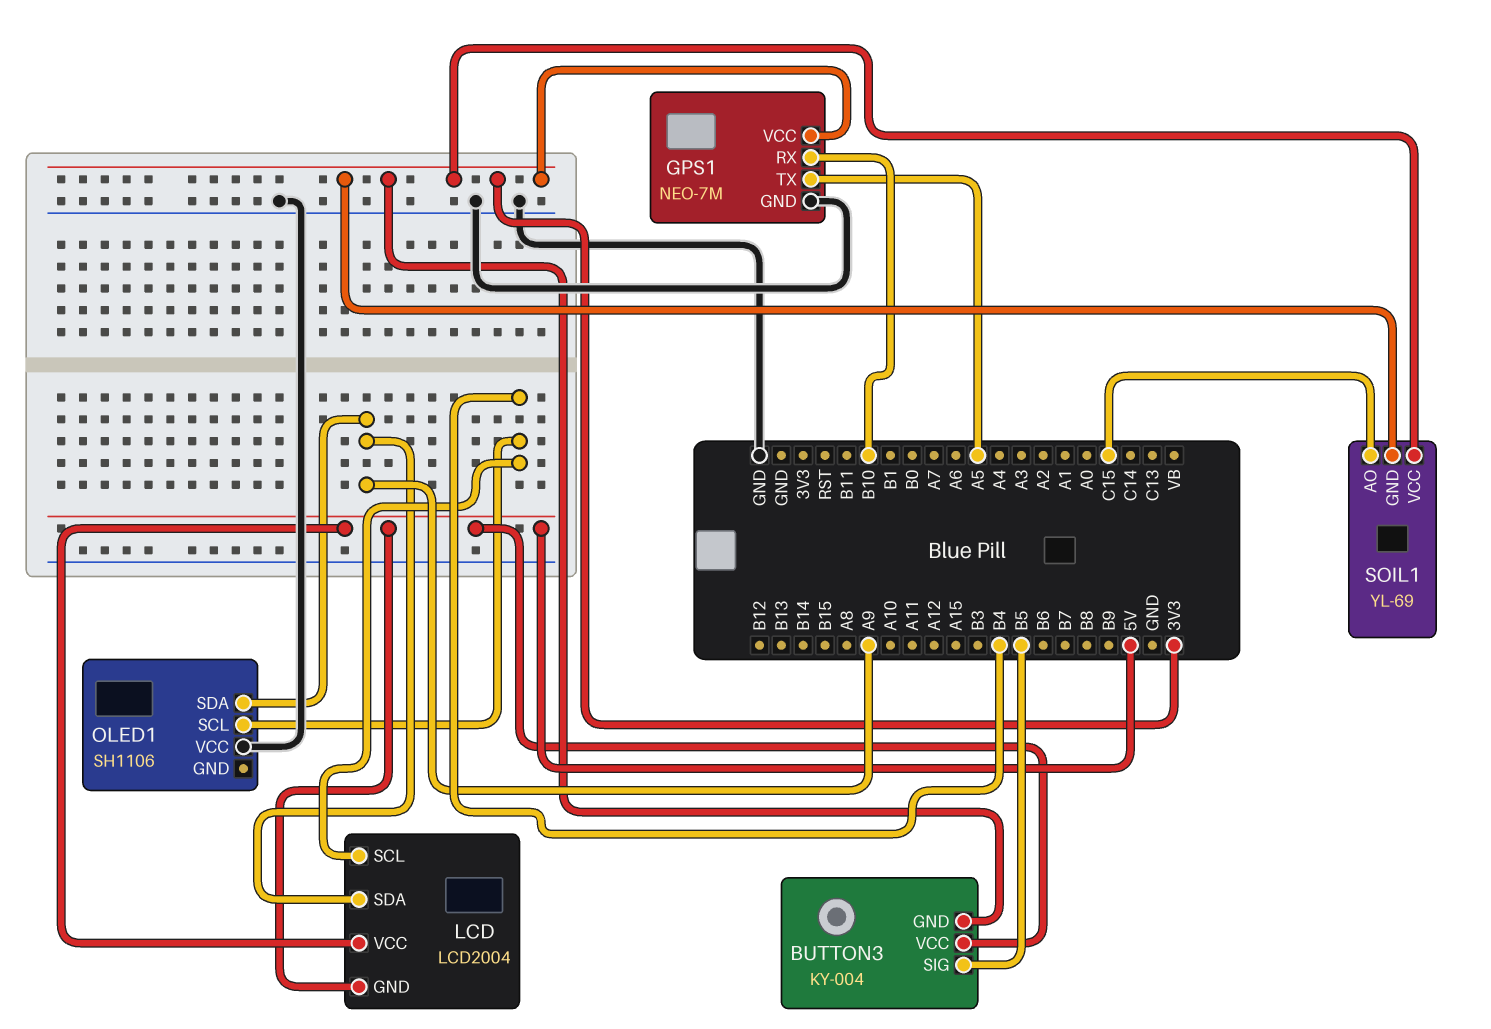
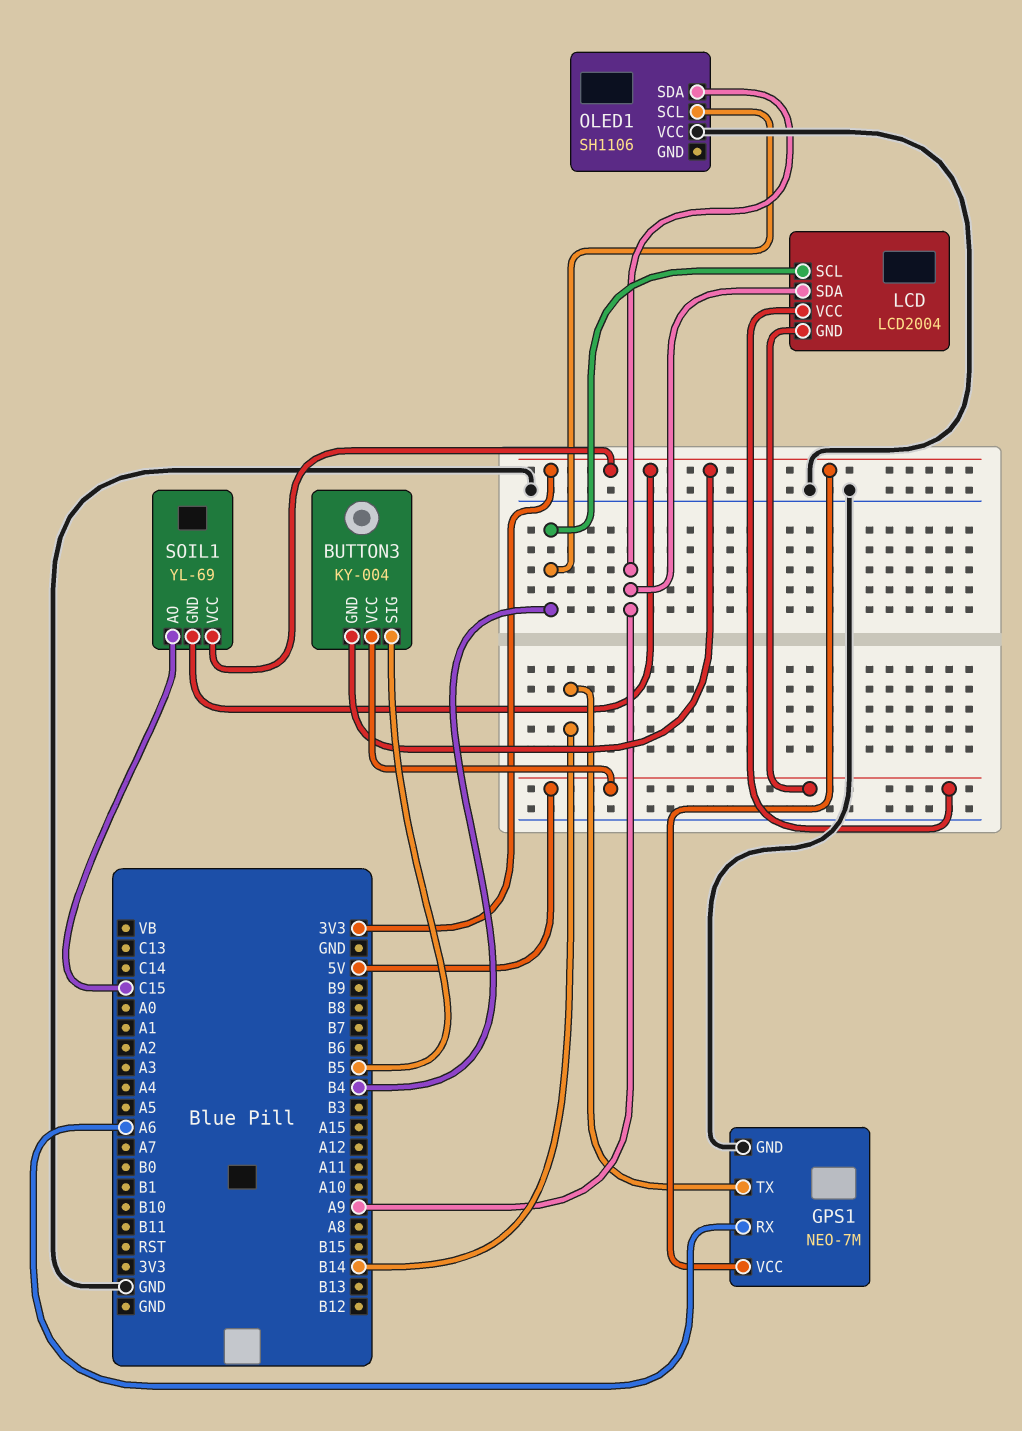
GPS1 pin RX: B10 -> A6
GPS1 pin TX: A5 -> B14

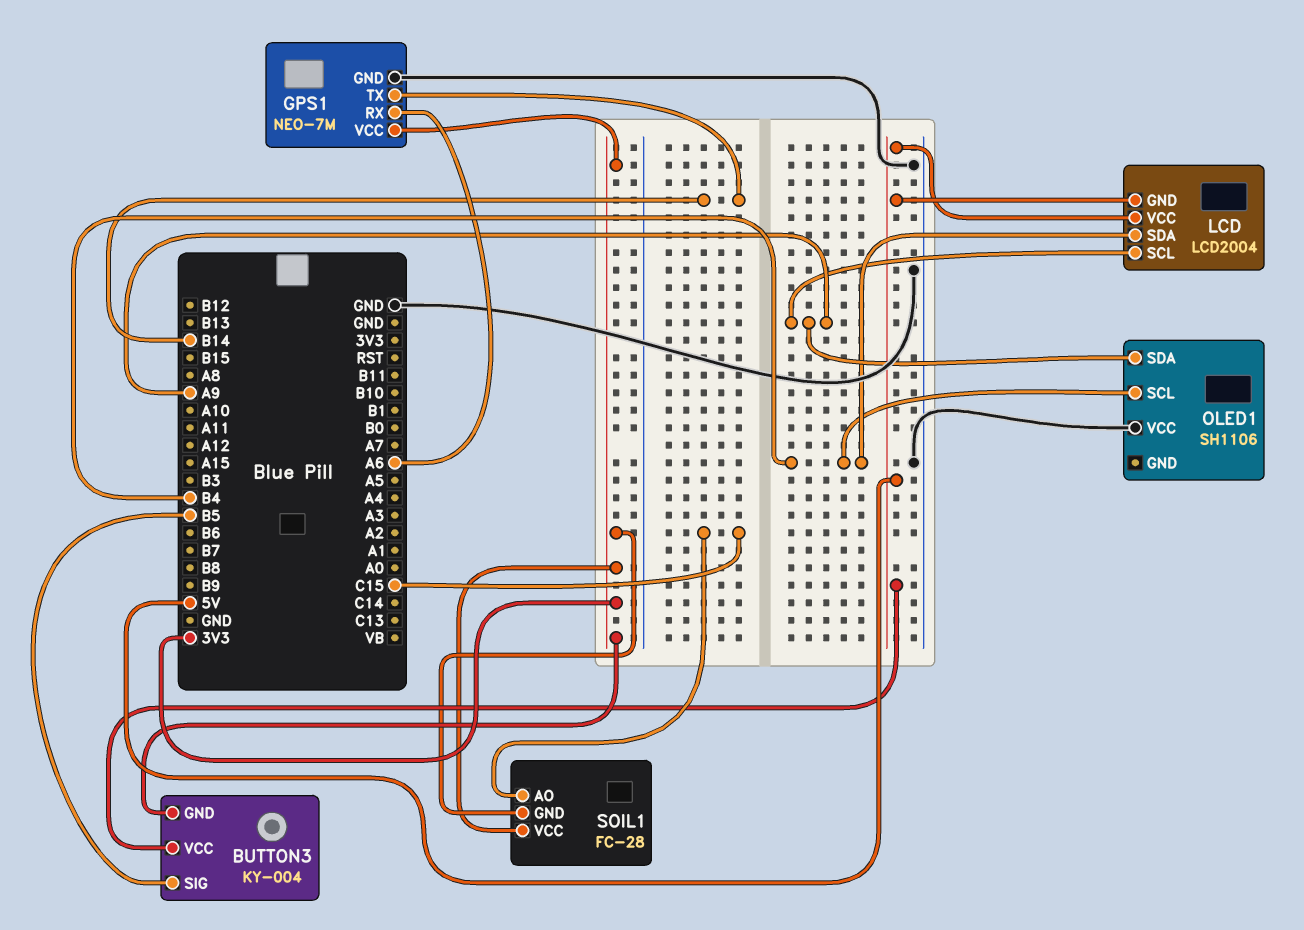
LCD pin SCL: B4 -> A9
LCD pin SDA: A9 -> B4
SOIL1: YL-69 -> FC-28

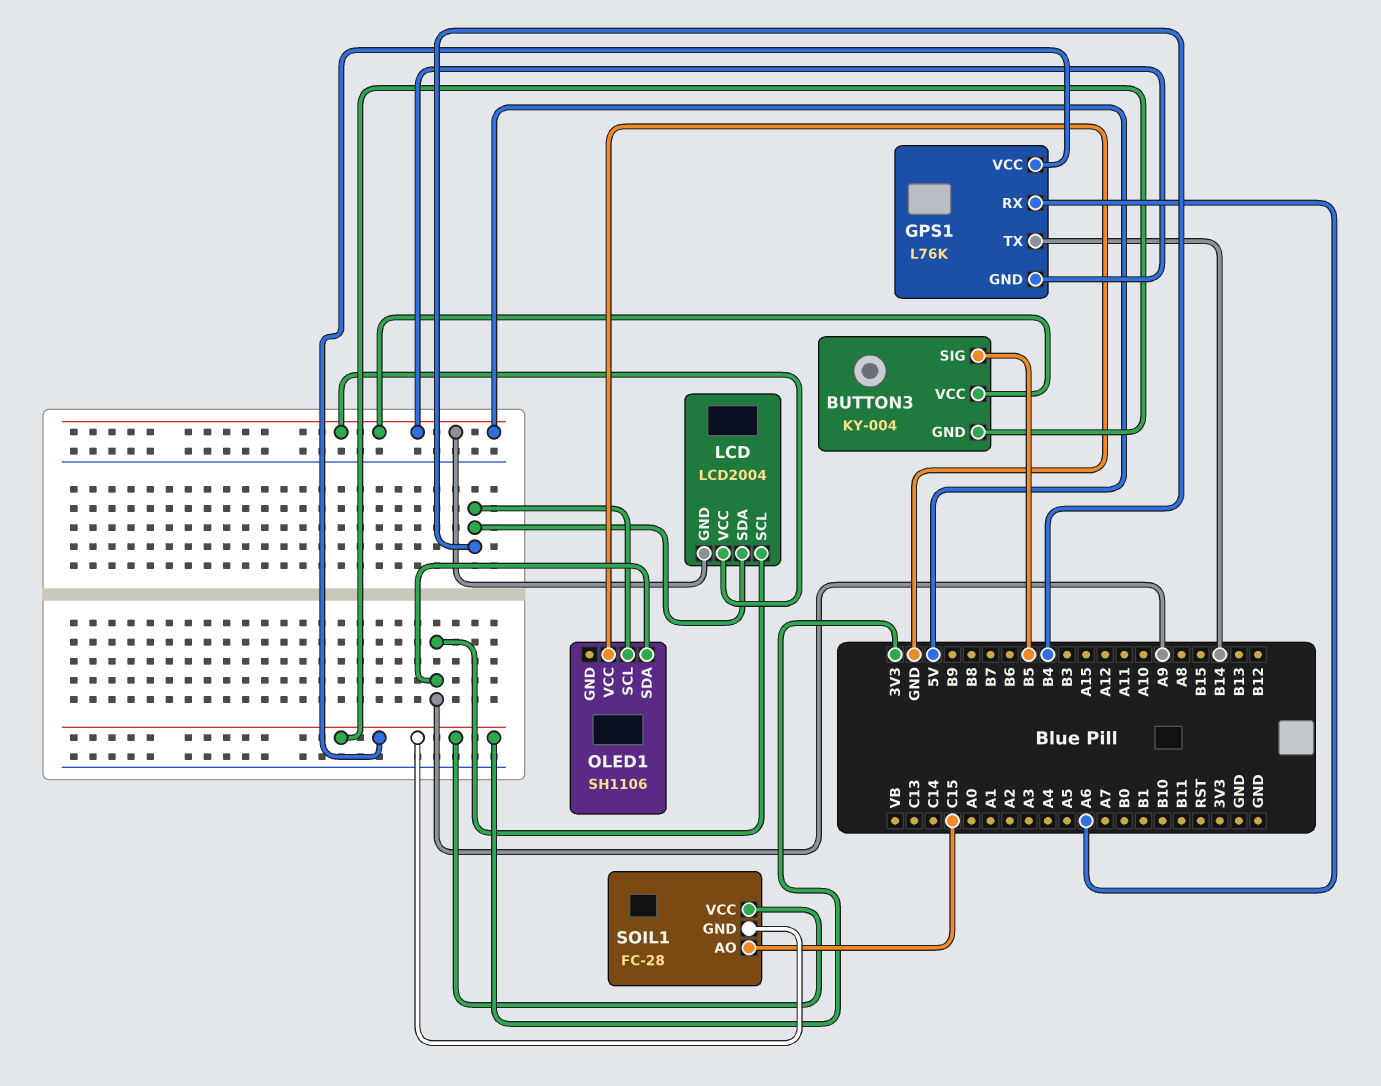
GPS1: NEO-7M -> L76K
GPS1 pin GND: GND -> 5V

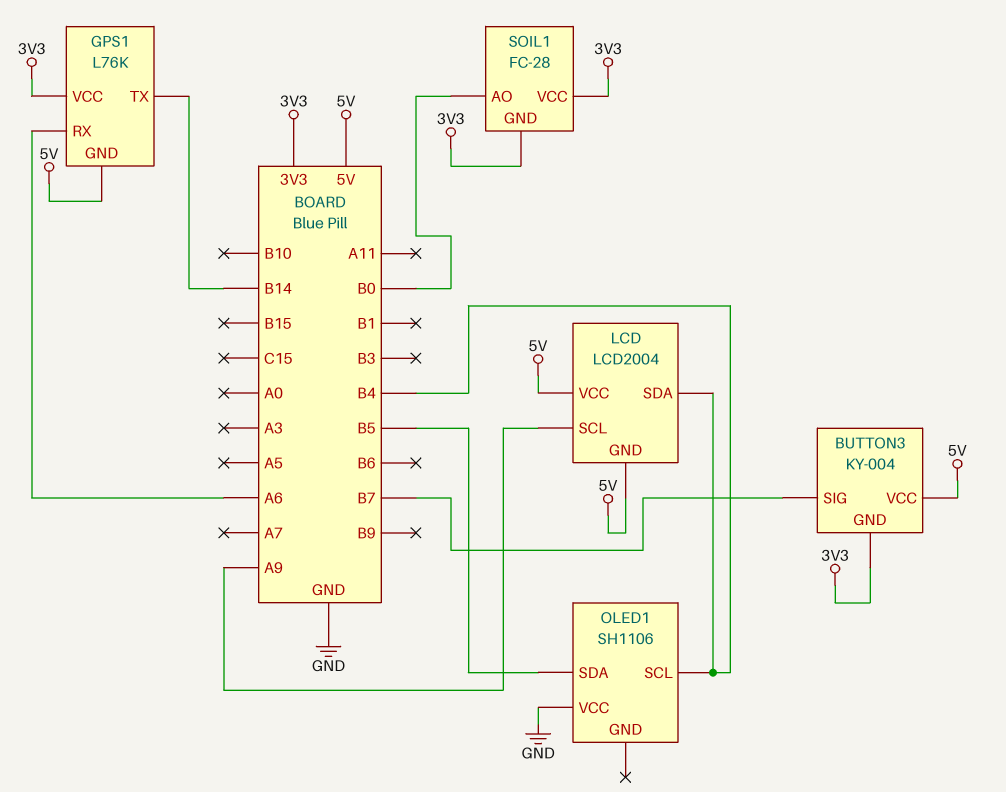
BUTTON3 pin SIG: B5 -> B7
OLED1 pin SDA: A9 -> B5
SOIL1 pin AO: C15 -> B0

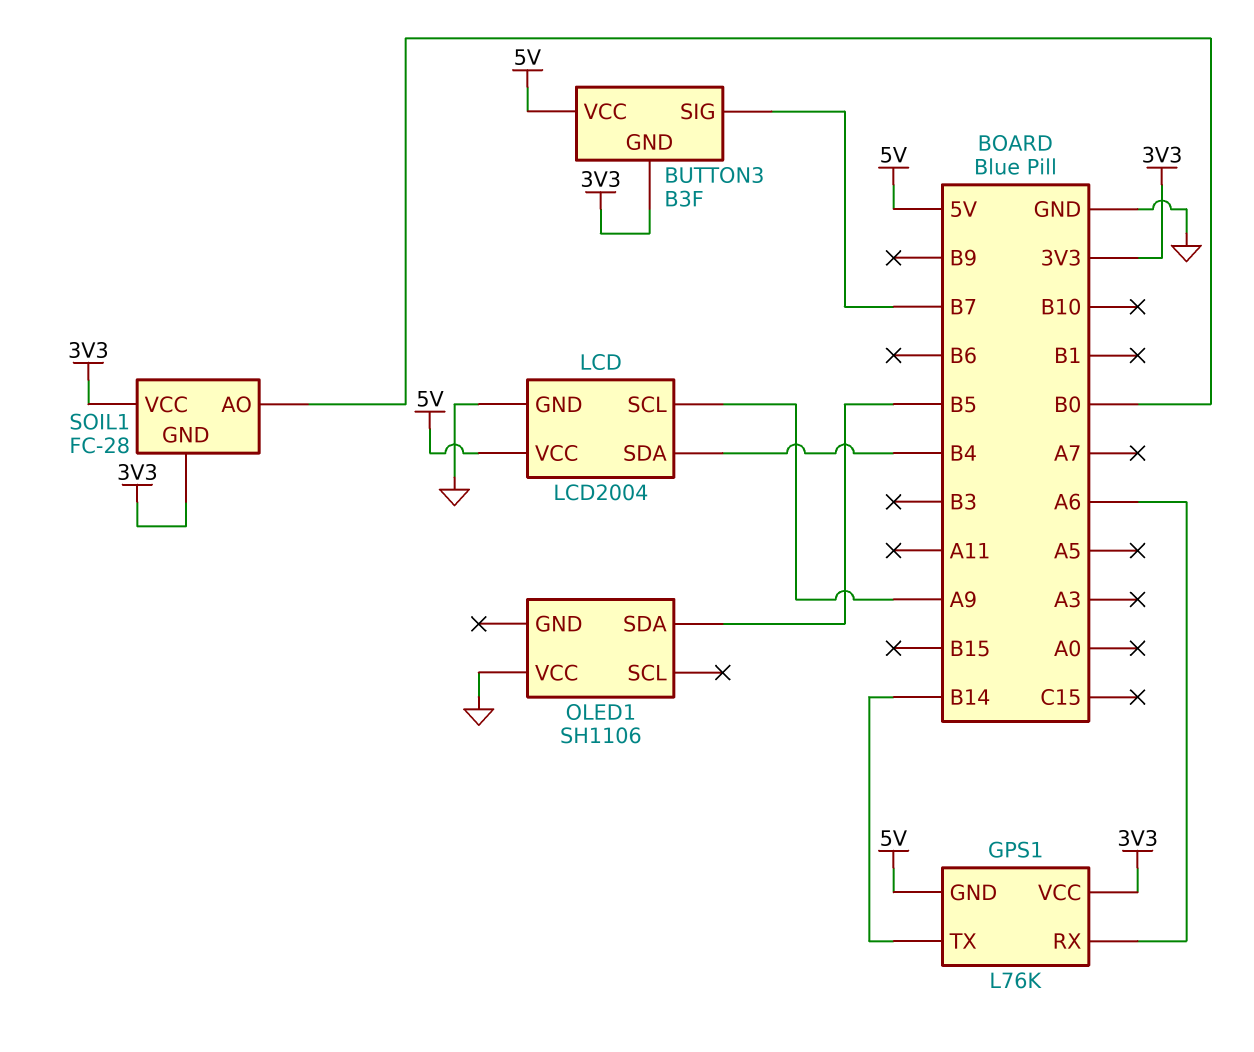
BUTTON3: KY-004 -> B3F
LCD pin GND: 5V -> GND
OLED1 pin SCL: B4 -> none

